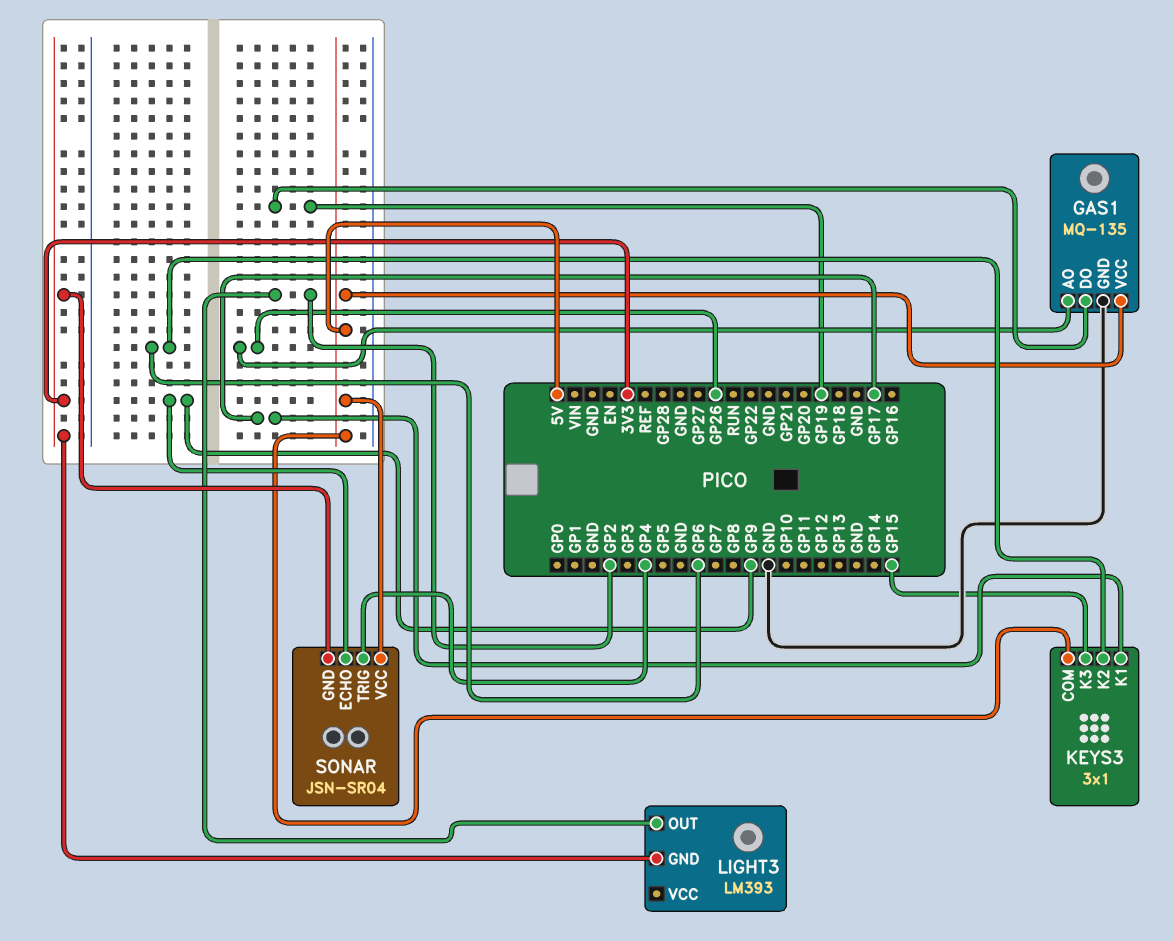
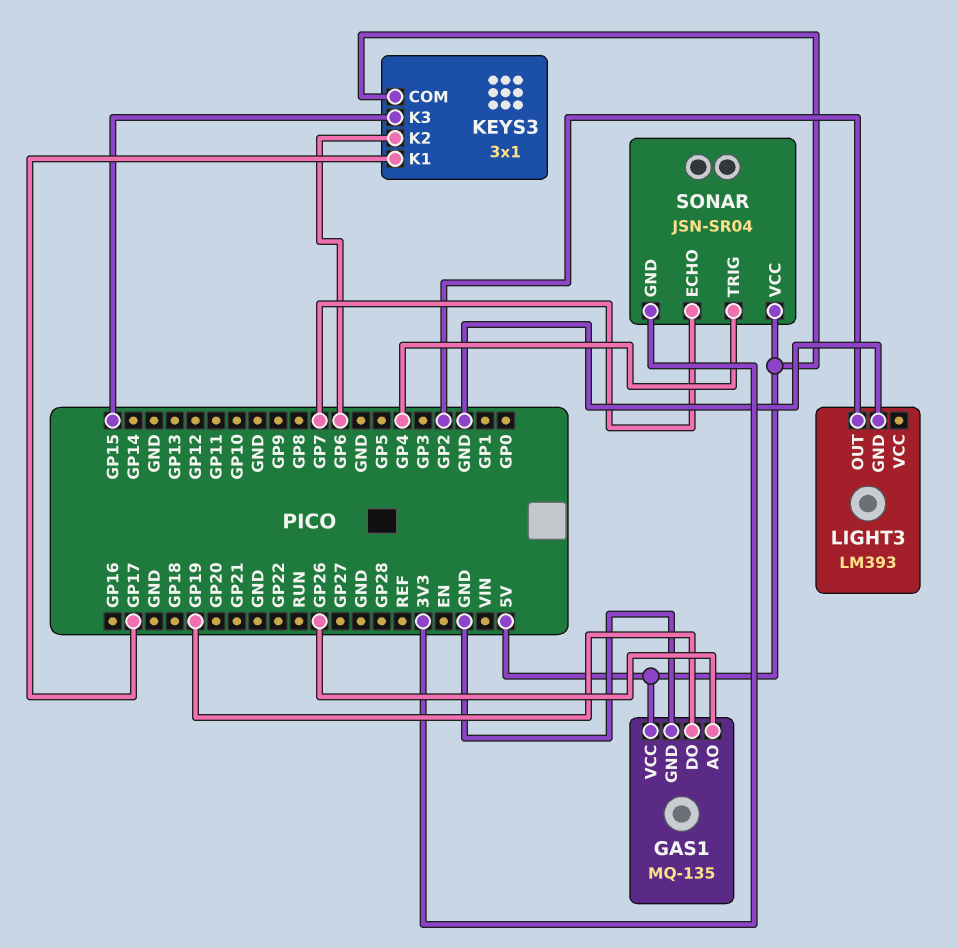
LIGHT3 pin GND: 3V3 -> GND
SONAR pin ECHO: GP9 -> GP7

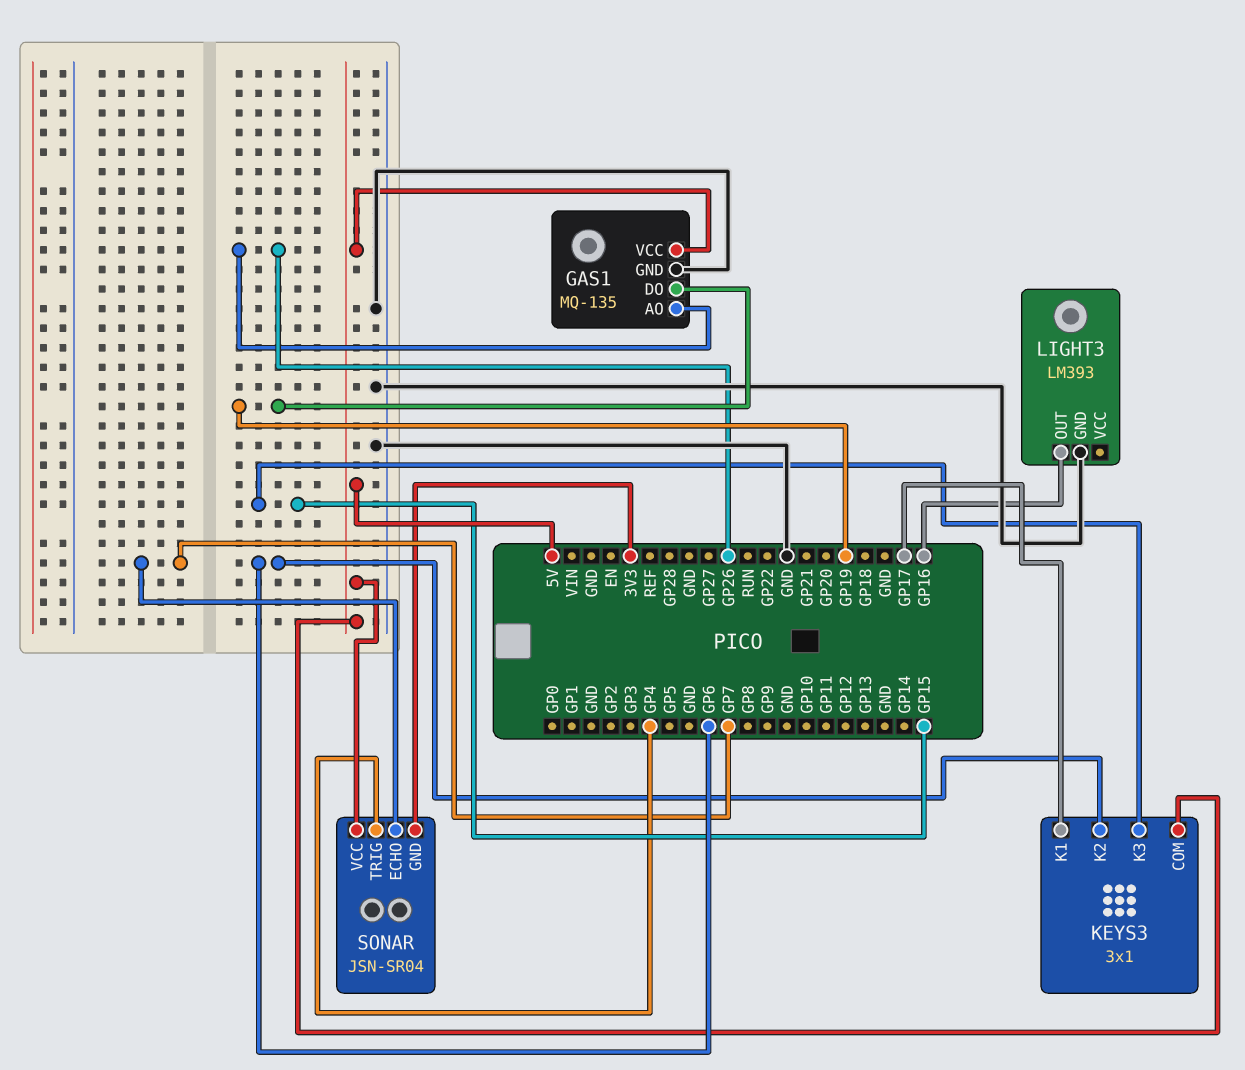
LIGHT3 pin OUT: GP2 -> GP16

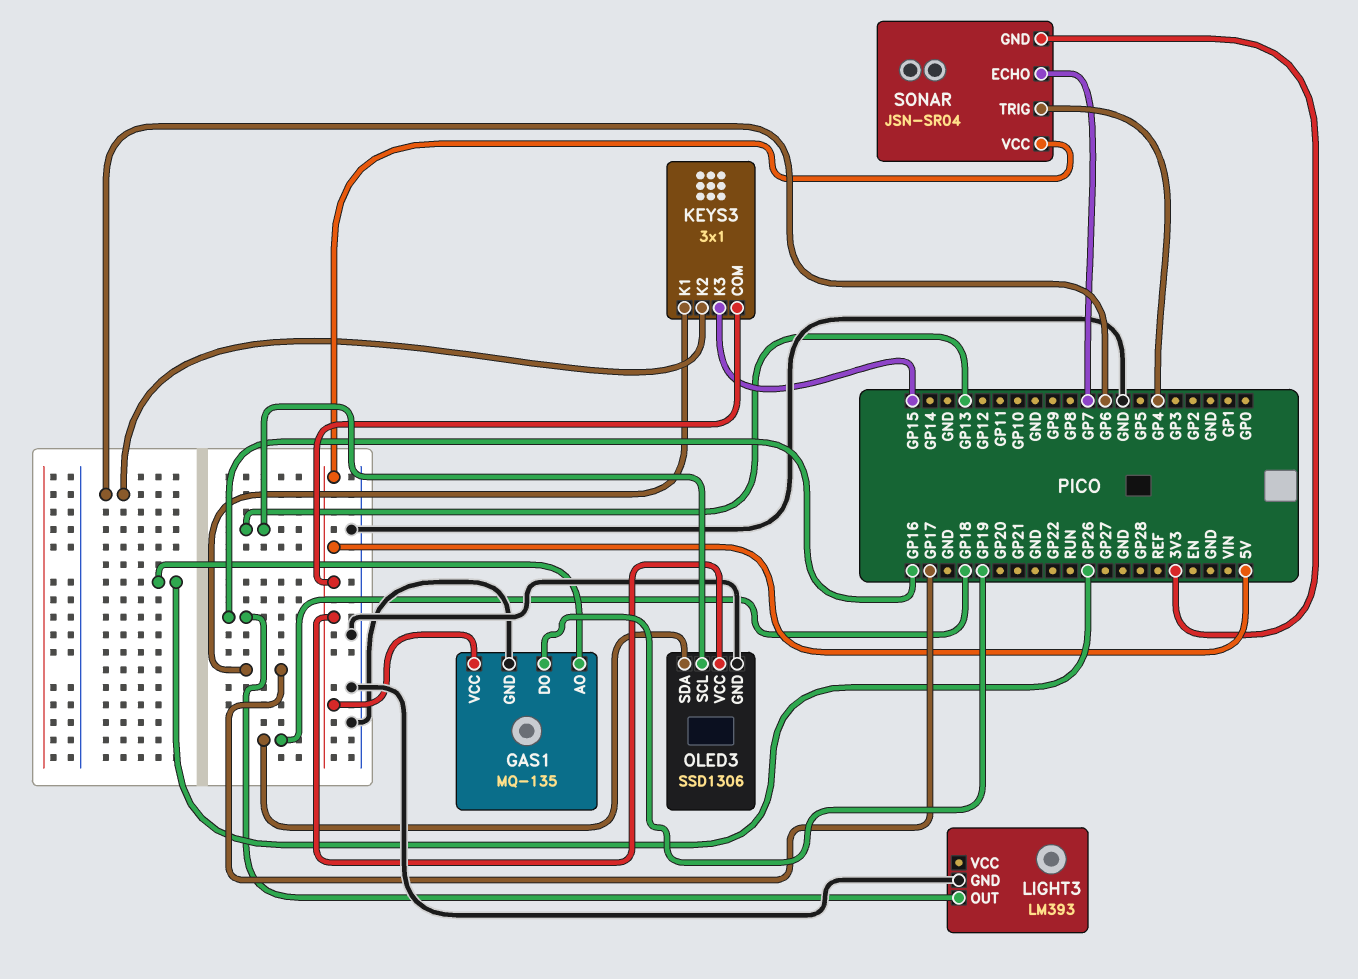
OLED3: none -> SSD1306
OLED3 pin GND: none -> GND
OLED3 pin SCL: none -> GP13
OLED3 pin SDA: none -> GP18
OLED3 pin VCC: none -> 5V

